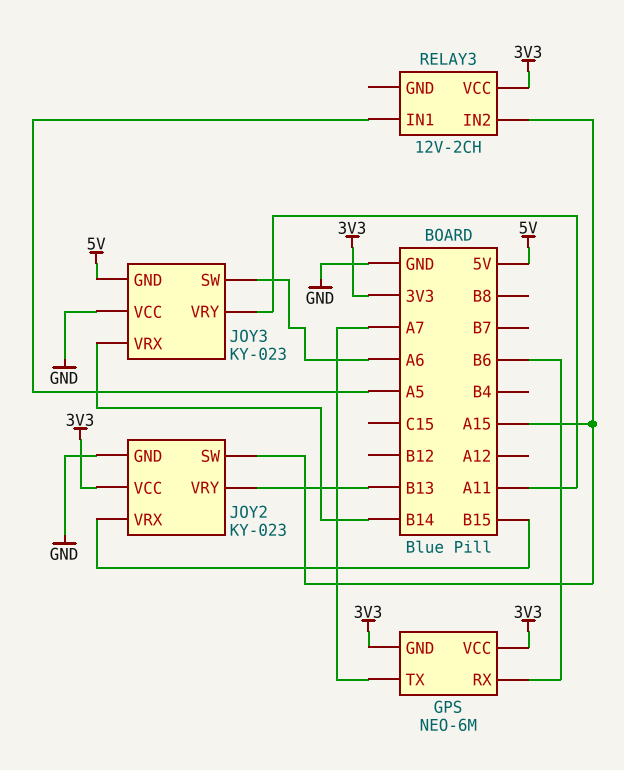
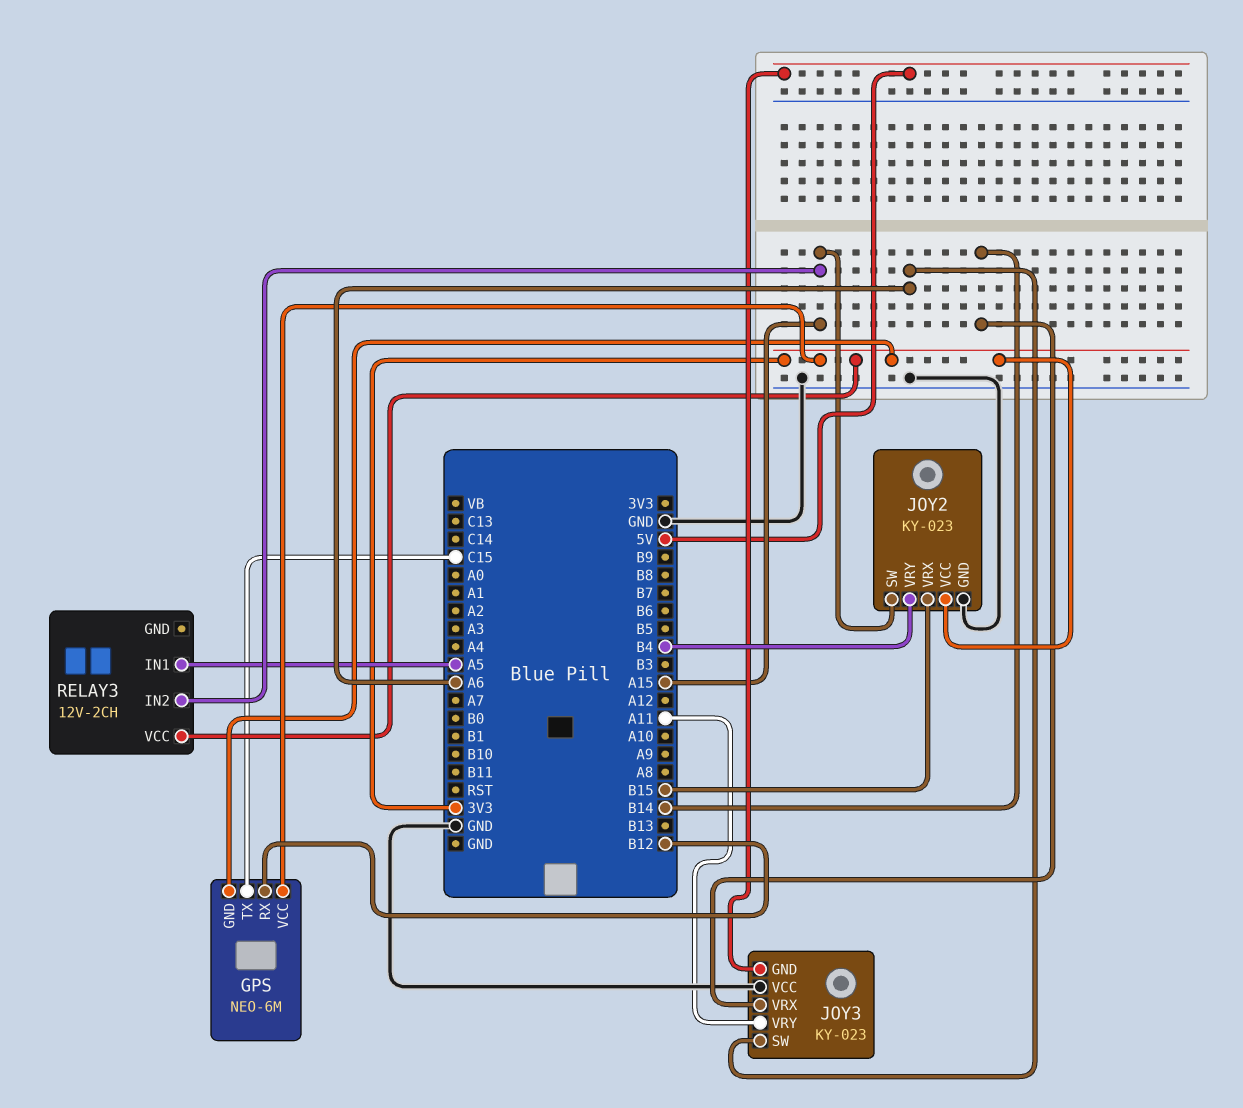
GPS pin RX: B6 -> B12
GPS pin TX: A7 -> C15
JOY2 pin VRY: B13 -> B4

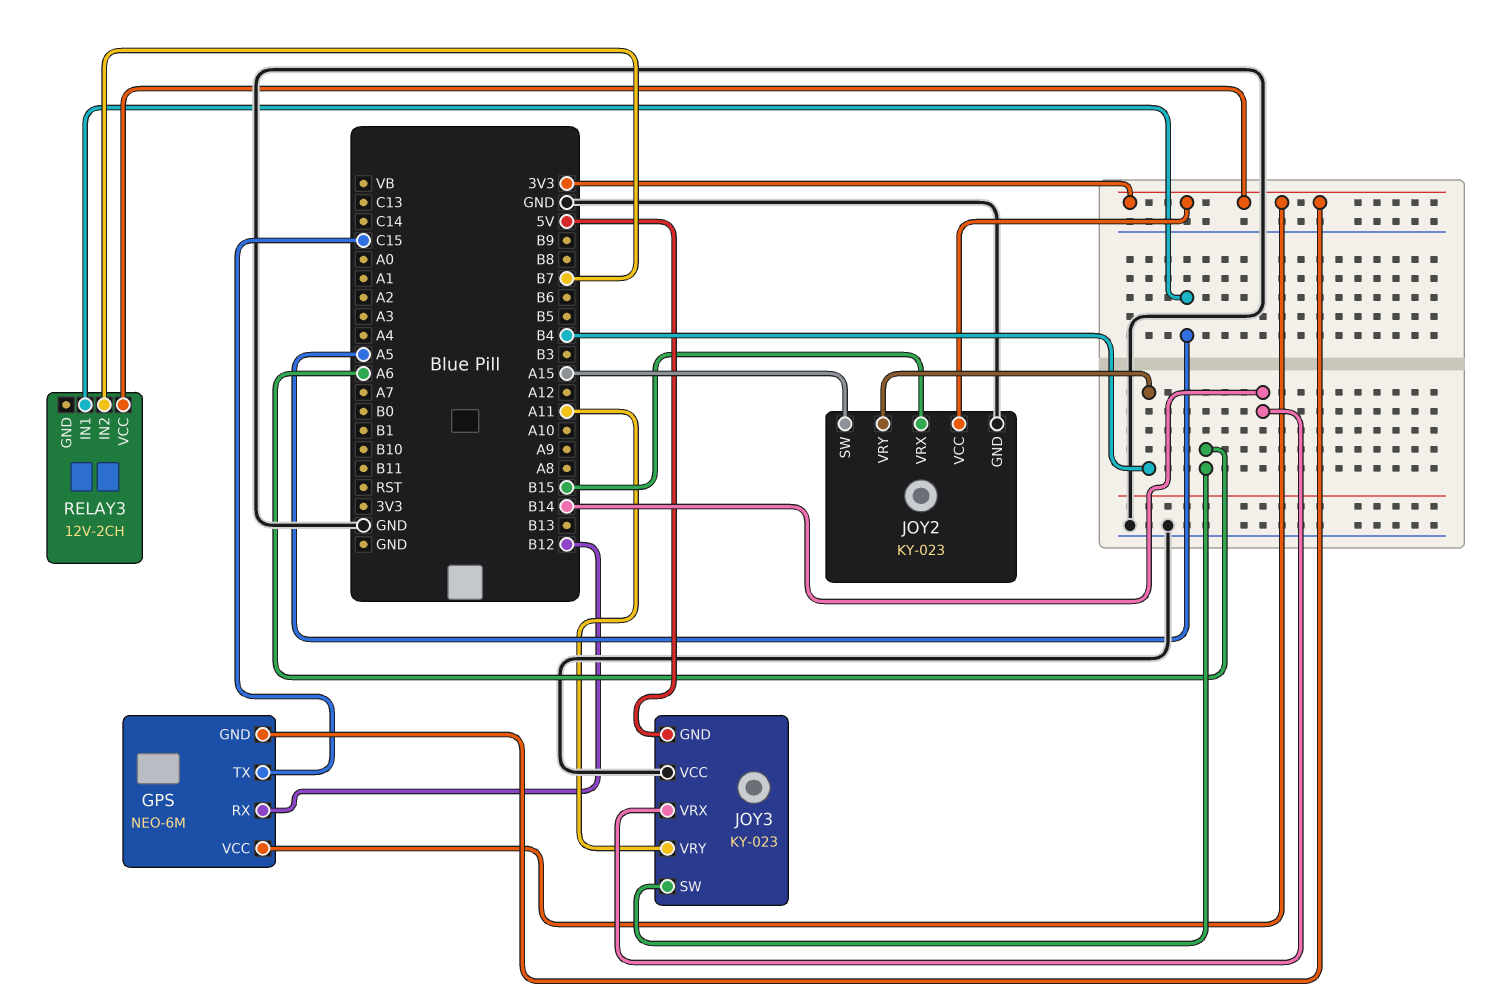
RELAY3 pin IN2: A15 -> B7

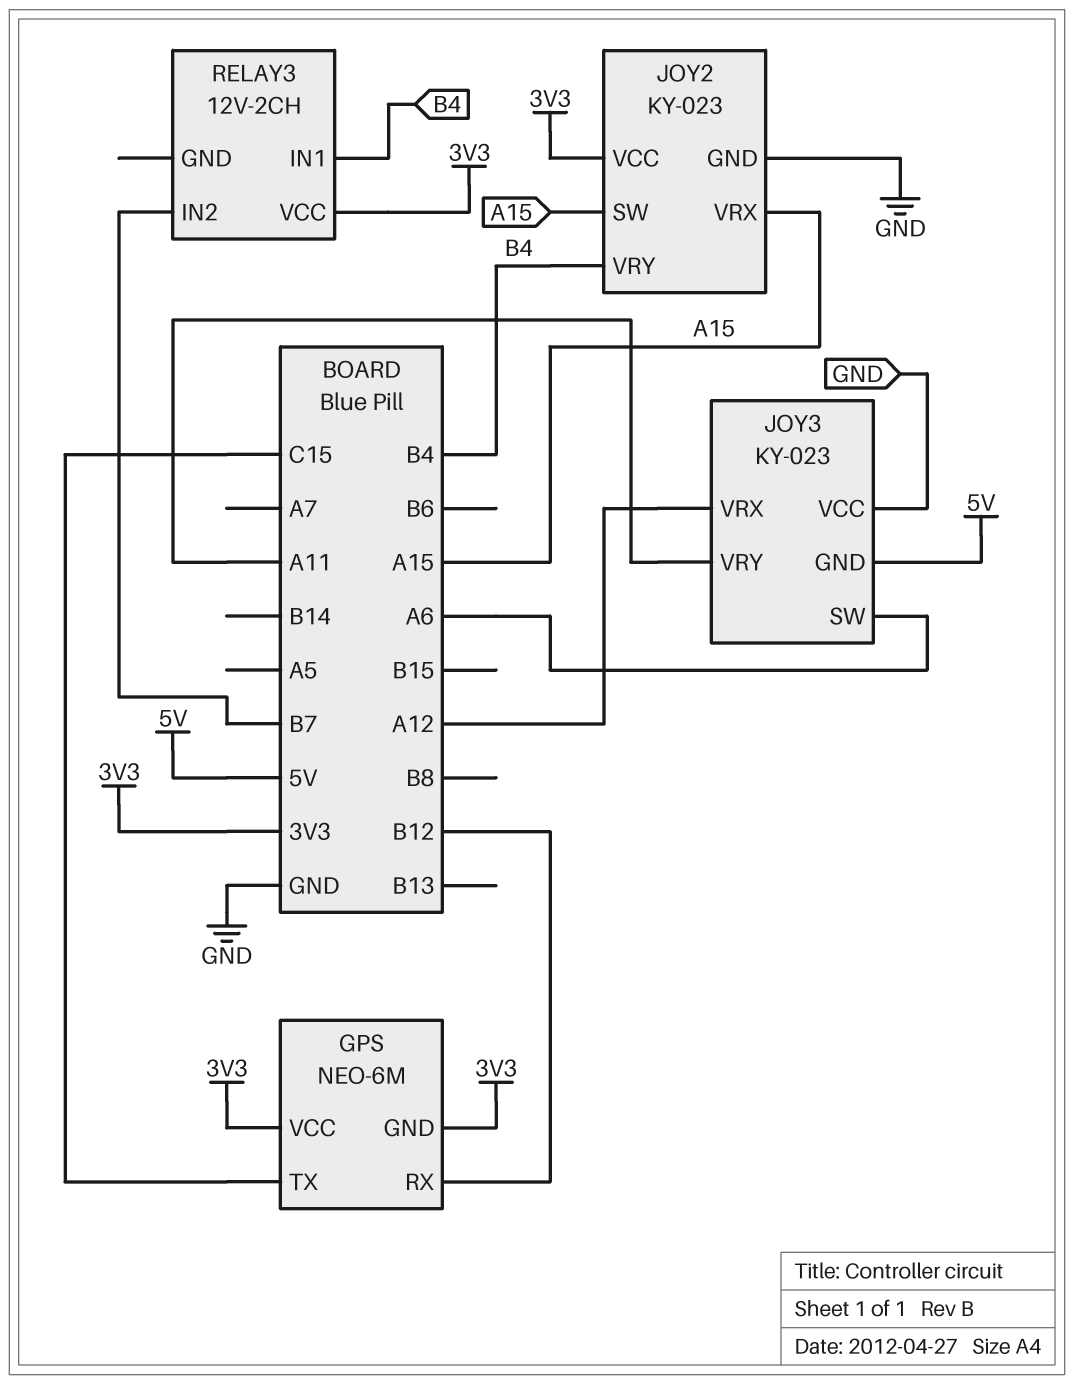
JOY2 pin VRX: B15 -> A15
JOY3 pin VRX: B14 -> A12
RELAY3 pin IN1: A5 -> B4

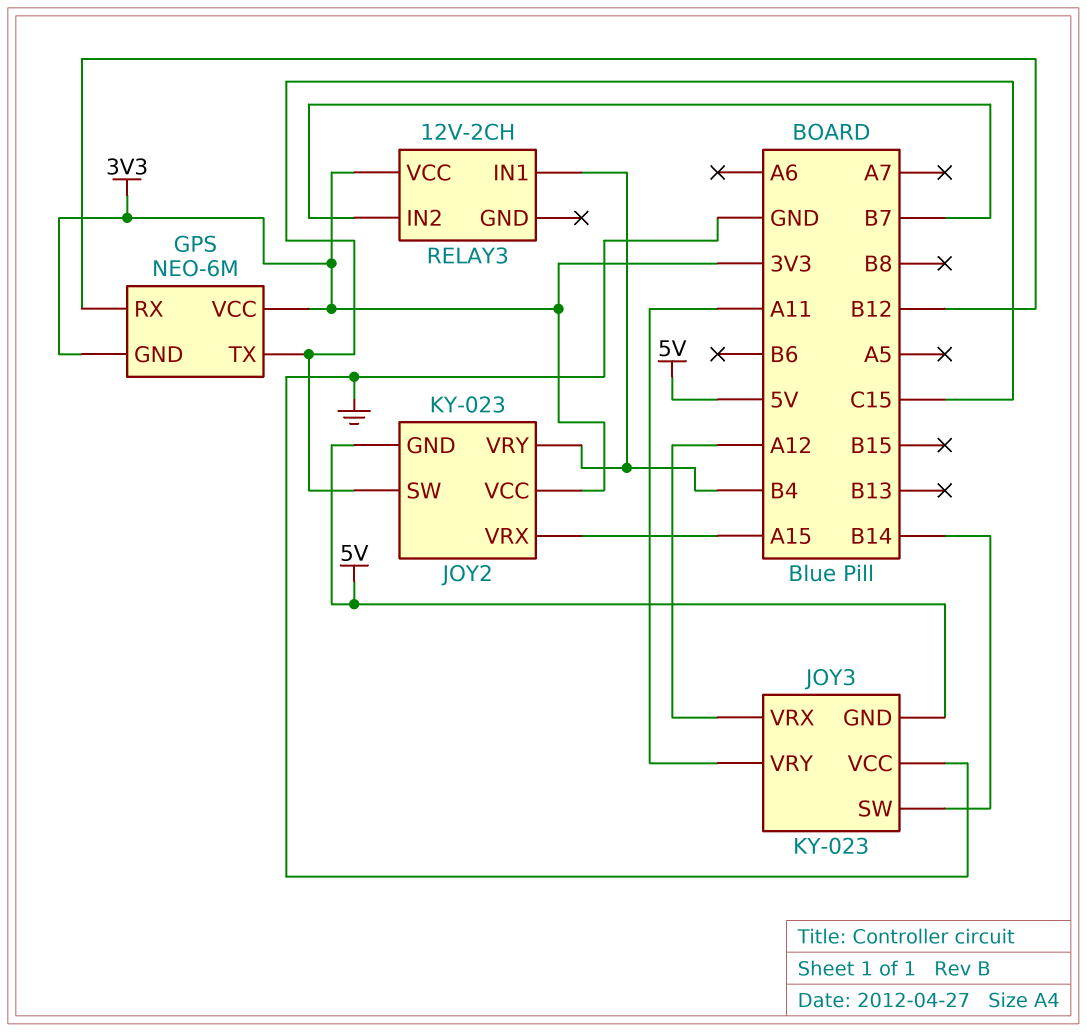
JOY2 pin GND: GND -> 5V
JOY2 pin SW: A15 -> C15
JOY3 pin SW: A6 -> B14

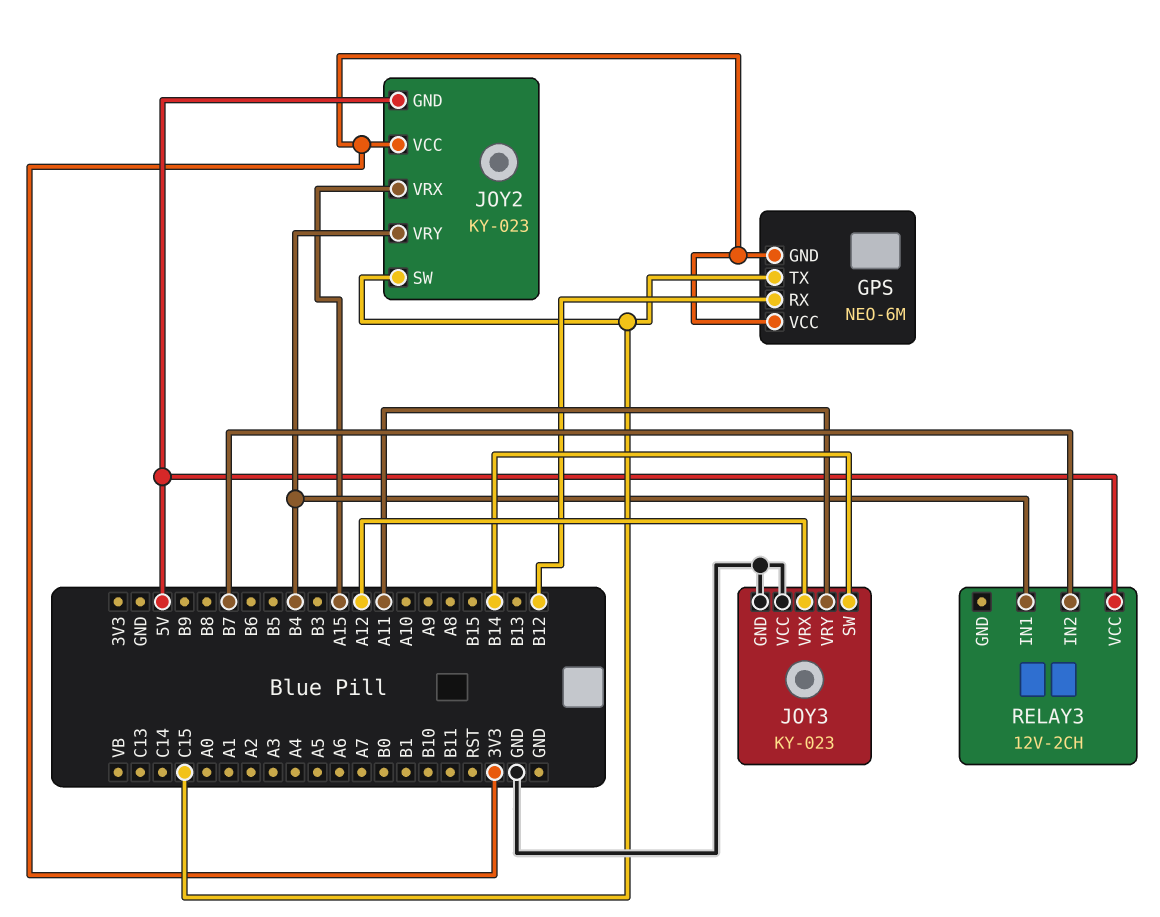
JOY3 pin GND: 5V -> GND
RELAY3 pin VCC: 3V3 -> 5V

